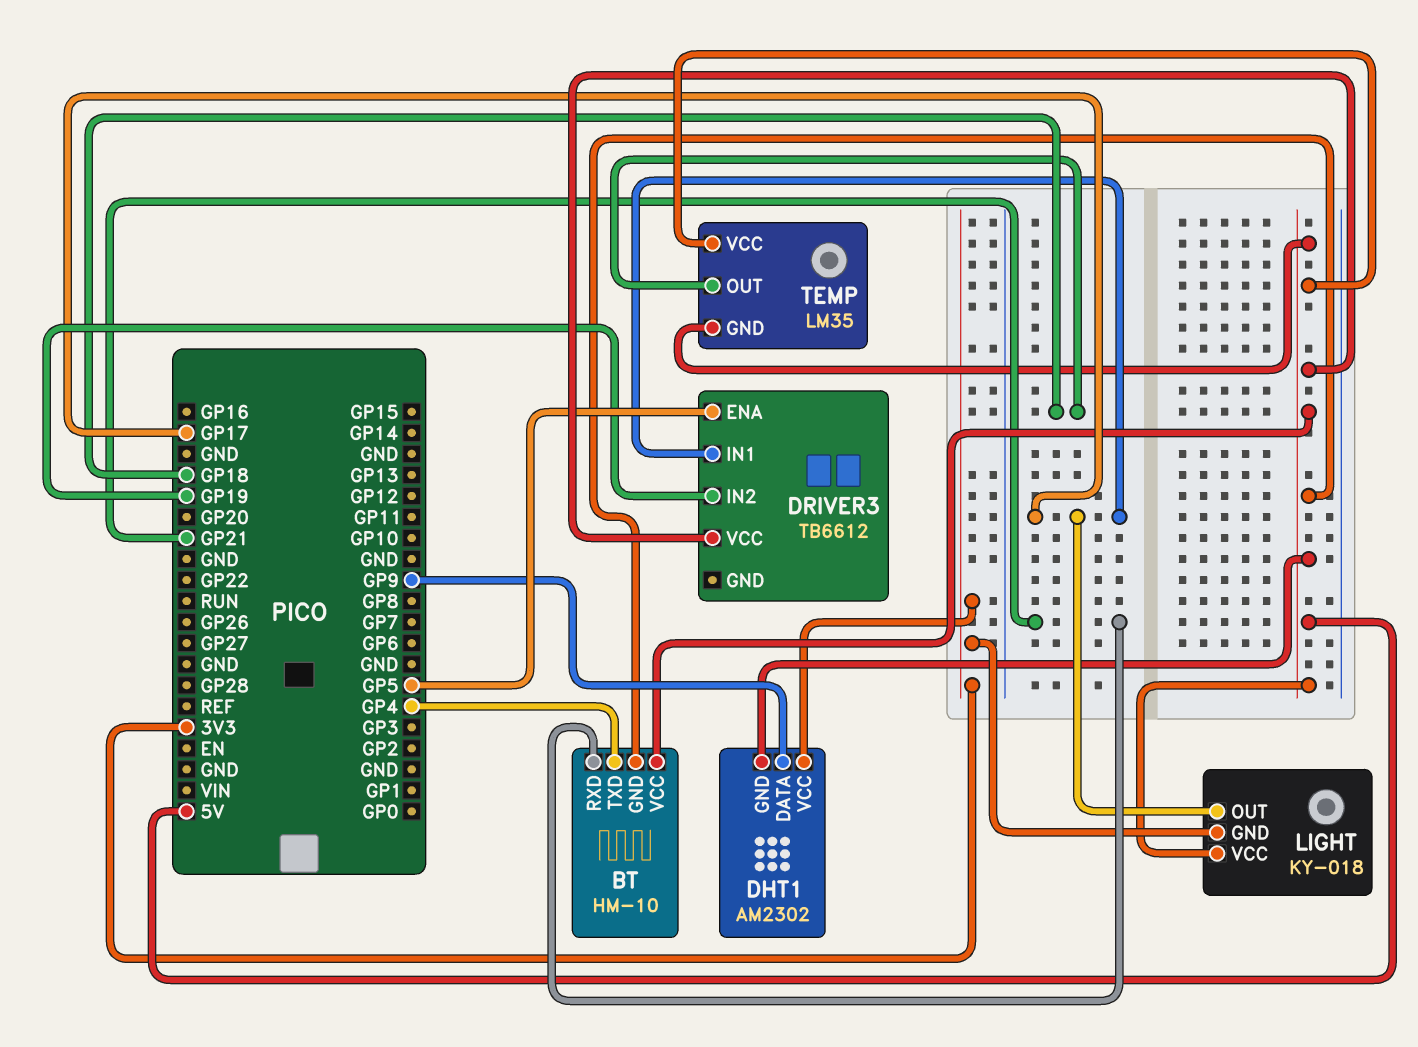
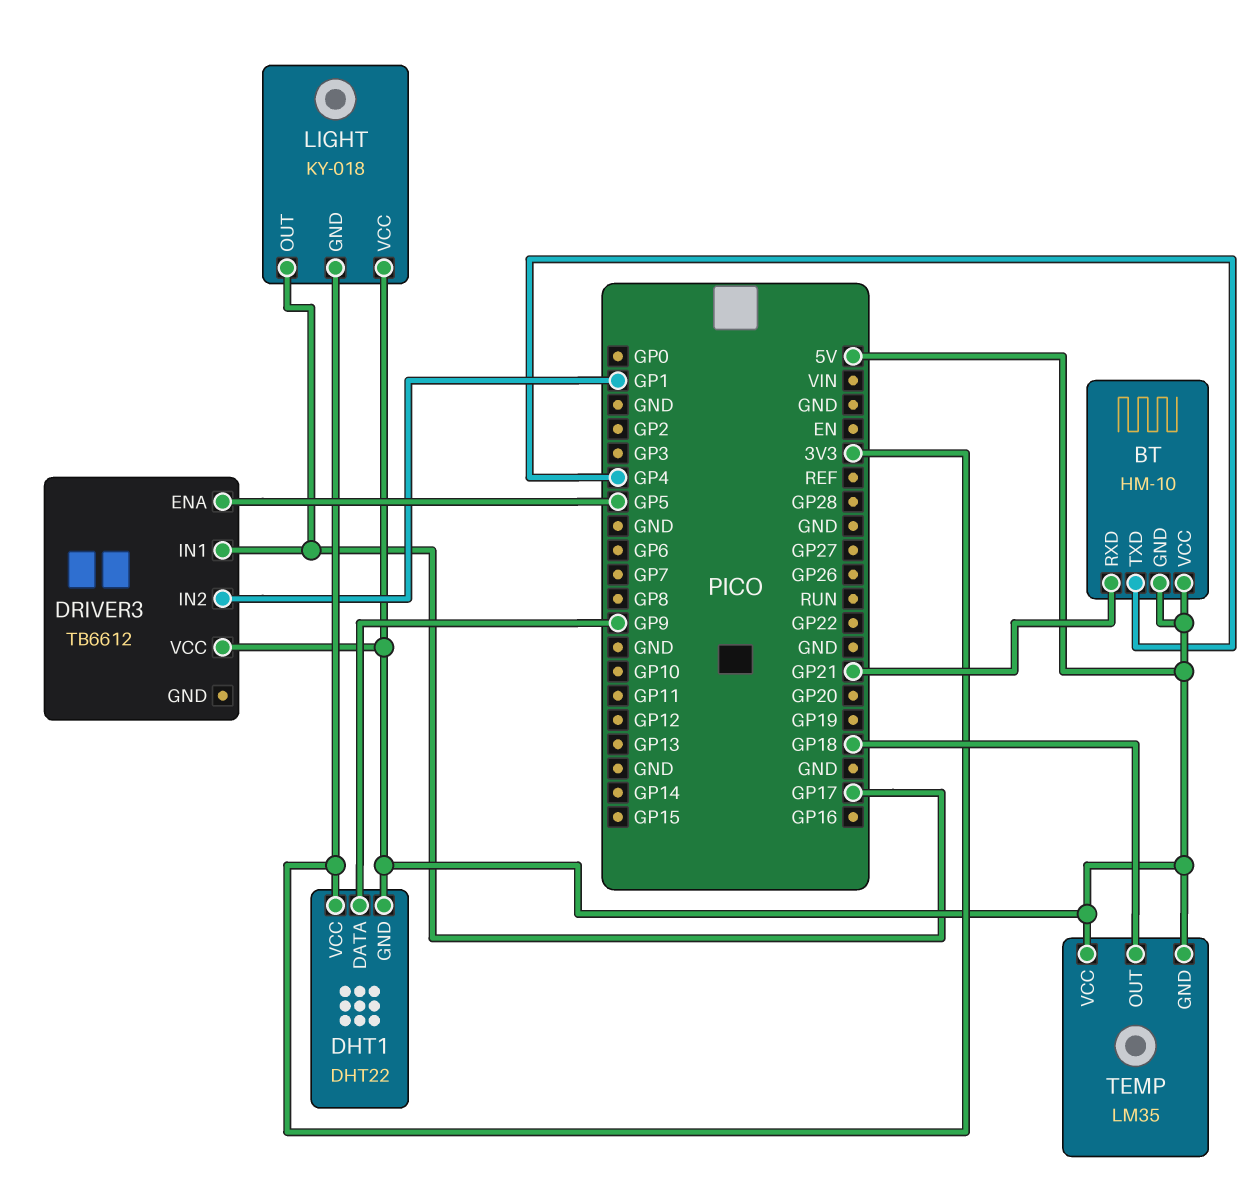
DHT1: AM2302 -> DHT22
DRIVER3 pin IN2: GP19 -> GP1

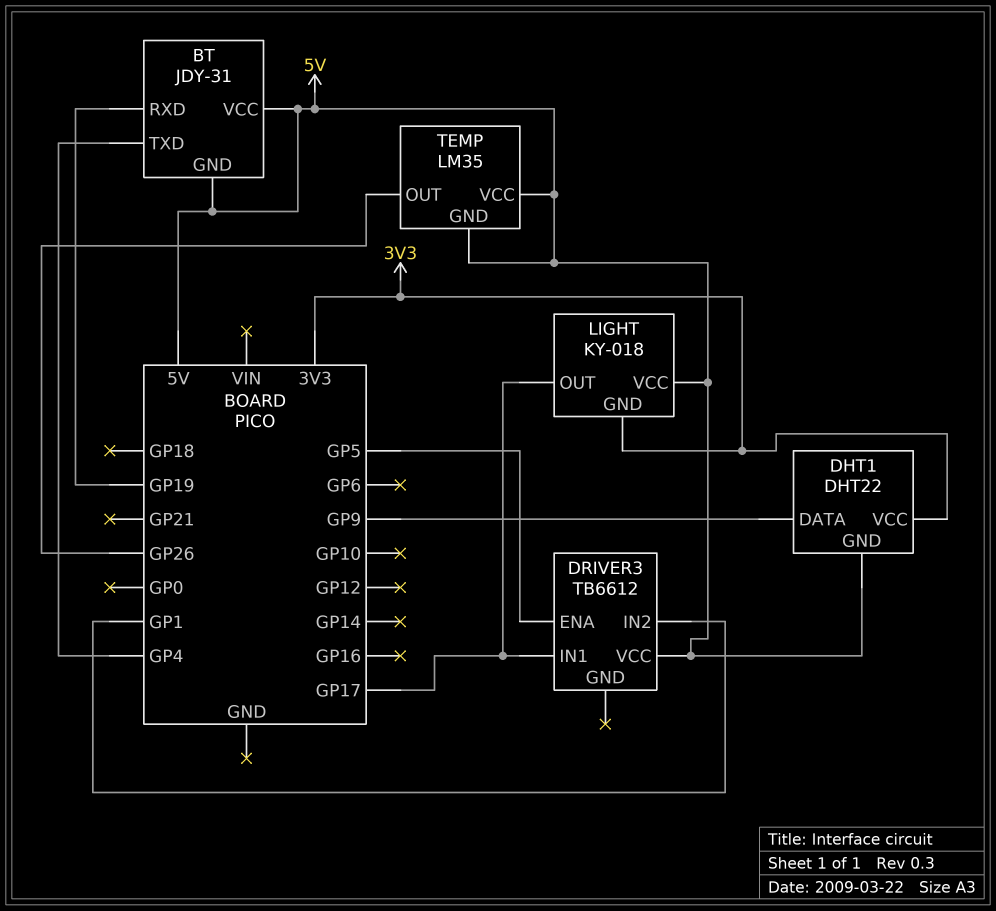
BT: HM-10 -> JDY-31
BT pin RXD: GP21 -> GP19
TEMP pin OUT: GP18 -> GP26

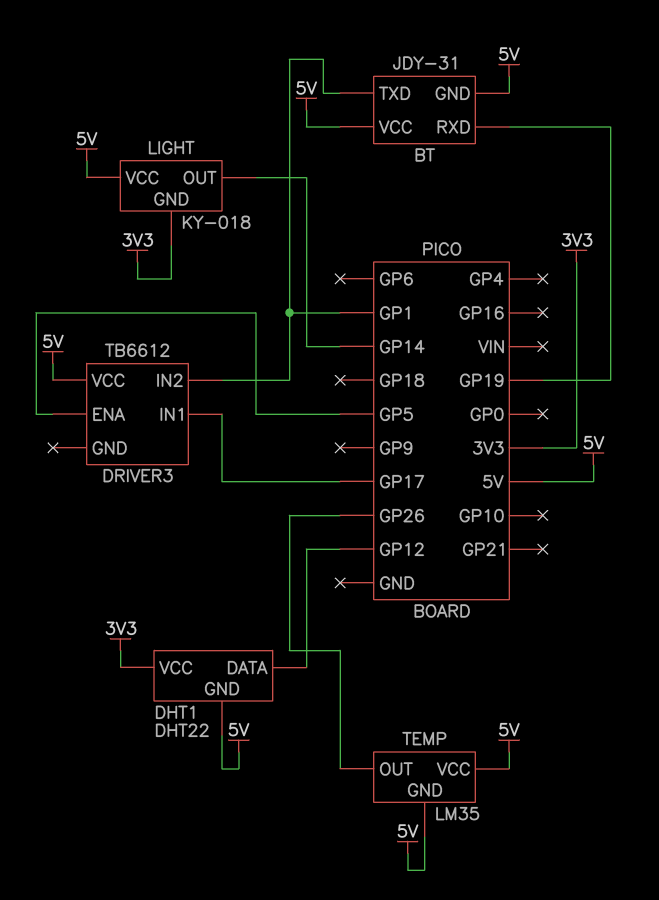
BT pin TXD: GP4 -> GP1
DHT1 pin DATA: GP9 -> GP12
LIGHT pin OUT: GP17 -> GP14

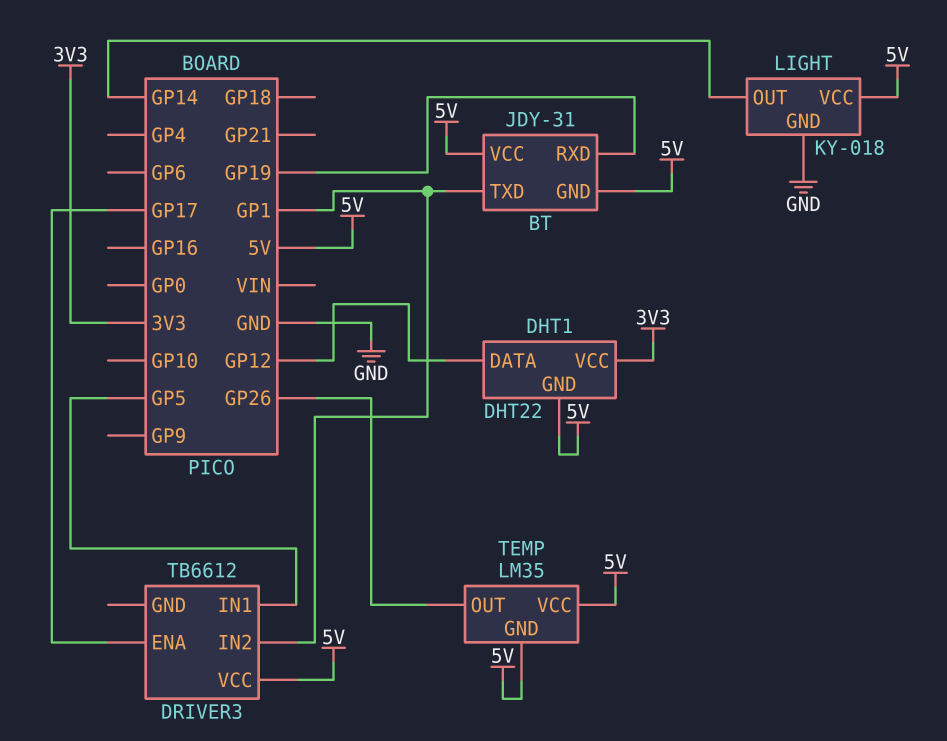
DRIVER3 pin ENA: GP5 -> GP17
DRIVER3 pin IN1: GP17 -> GP5
LIGHT pin GND: 3V3 -> GND

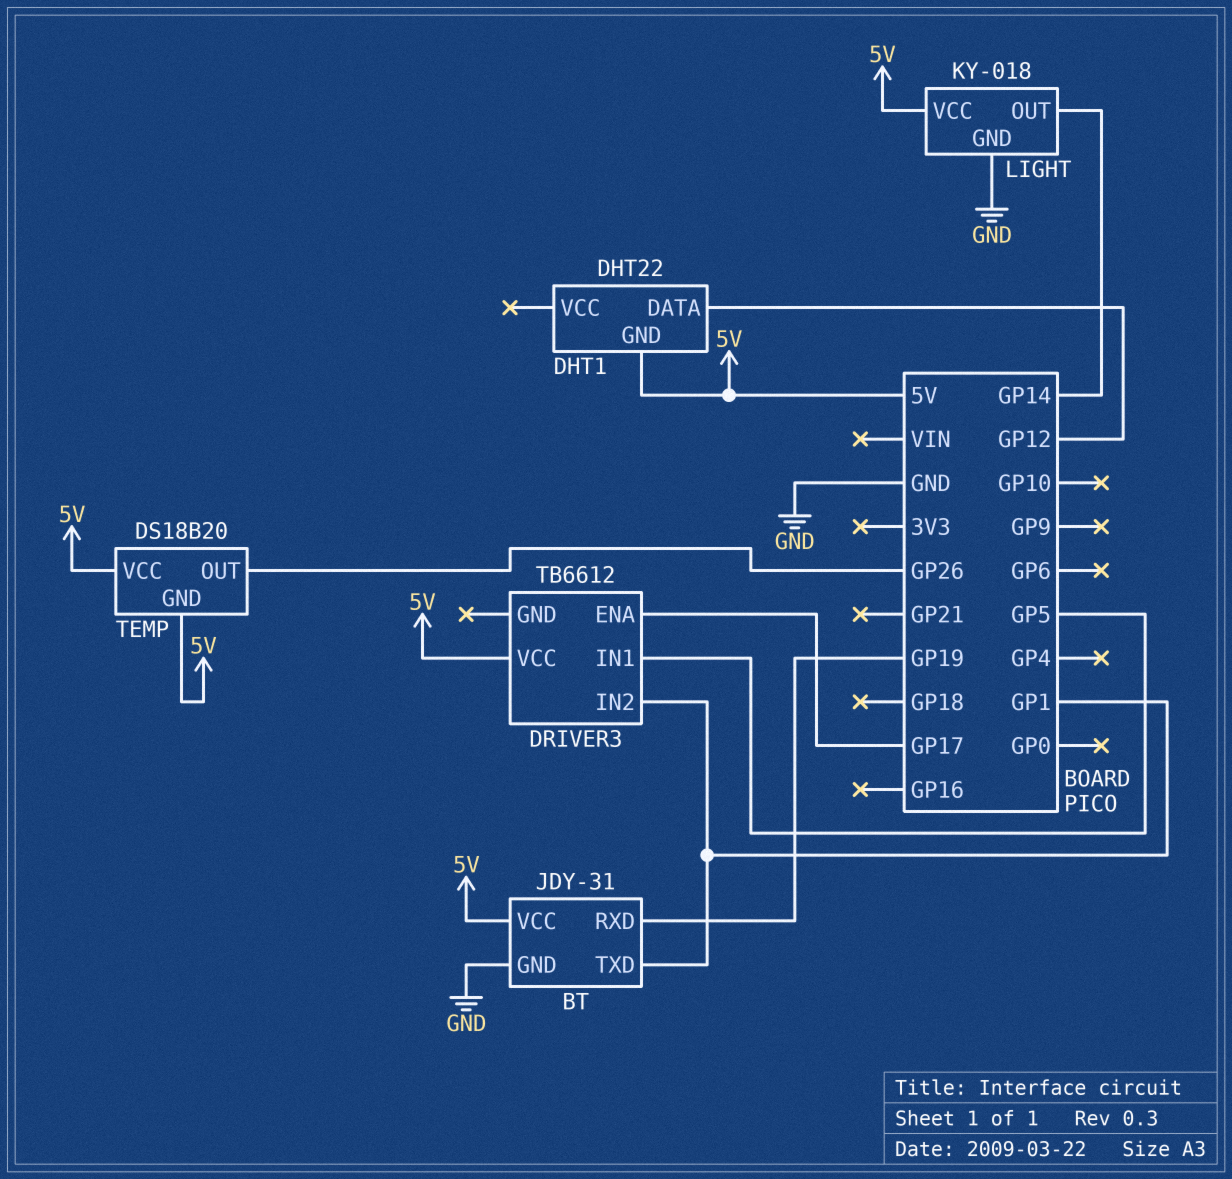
BT pin GND: 5V -> GND
DHT1 pin VCC: 3V3 -> none
TEMP: LM35 -> DS18B20

